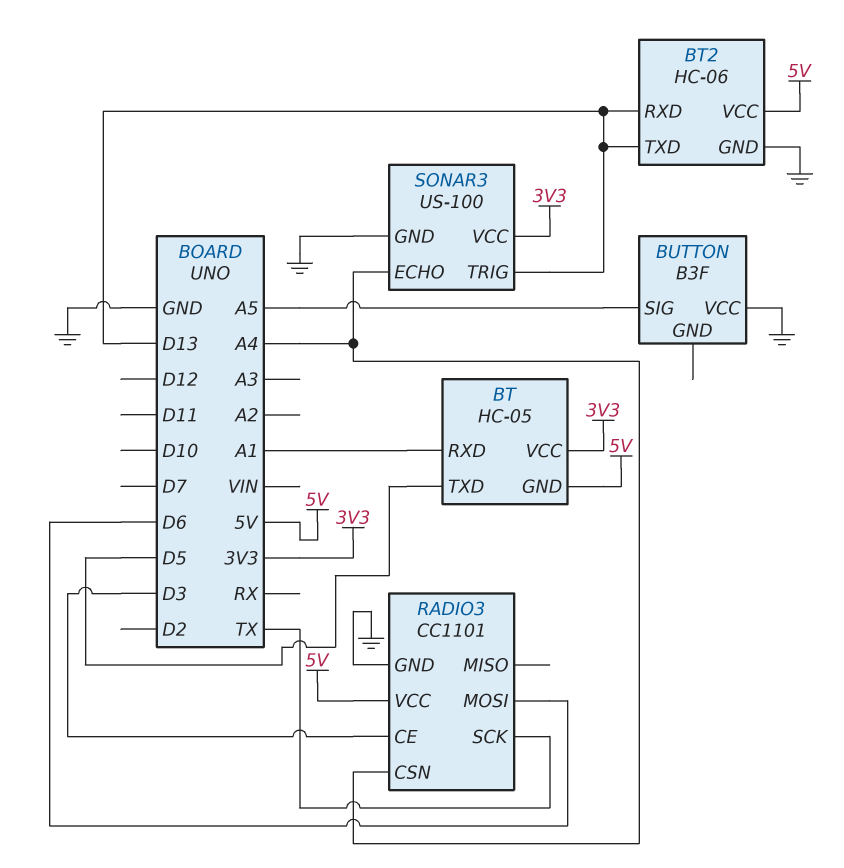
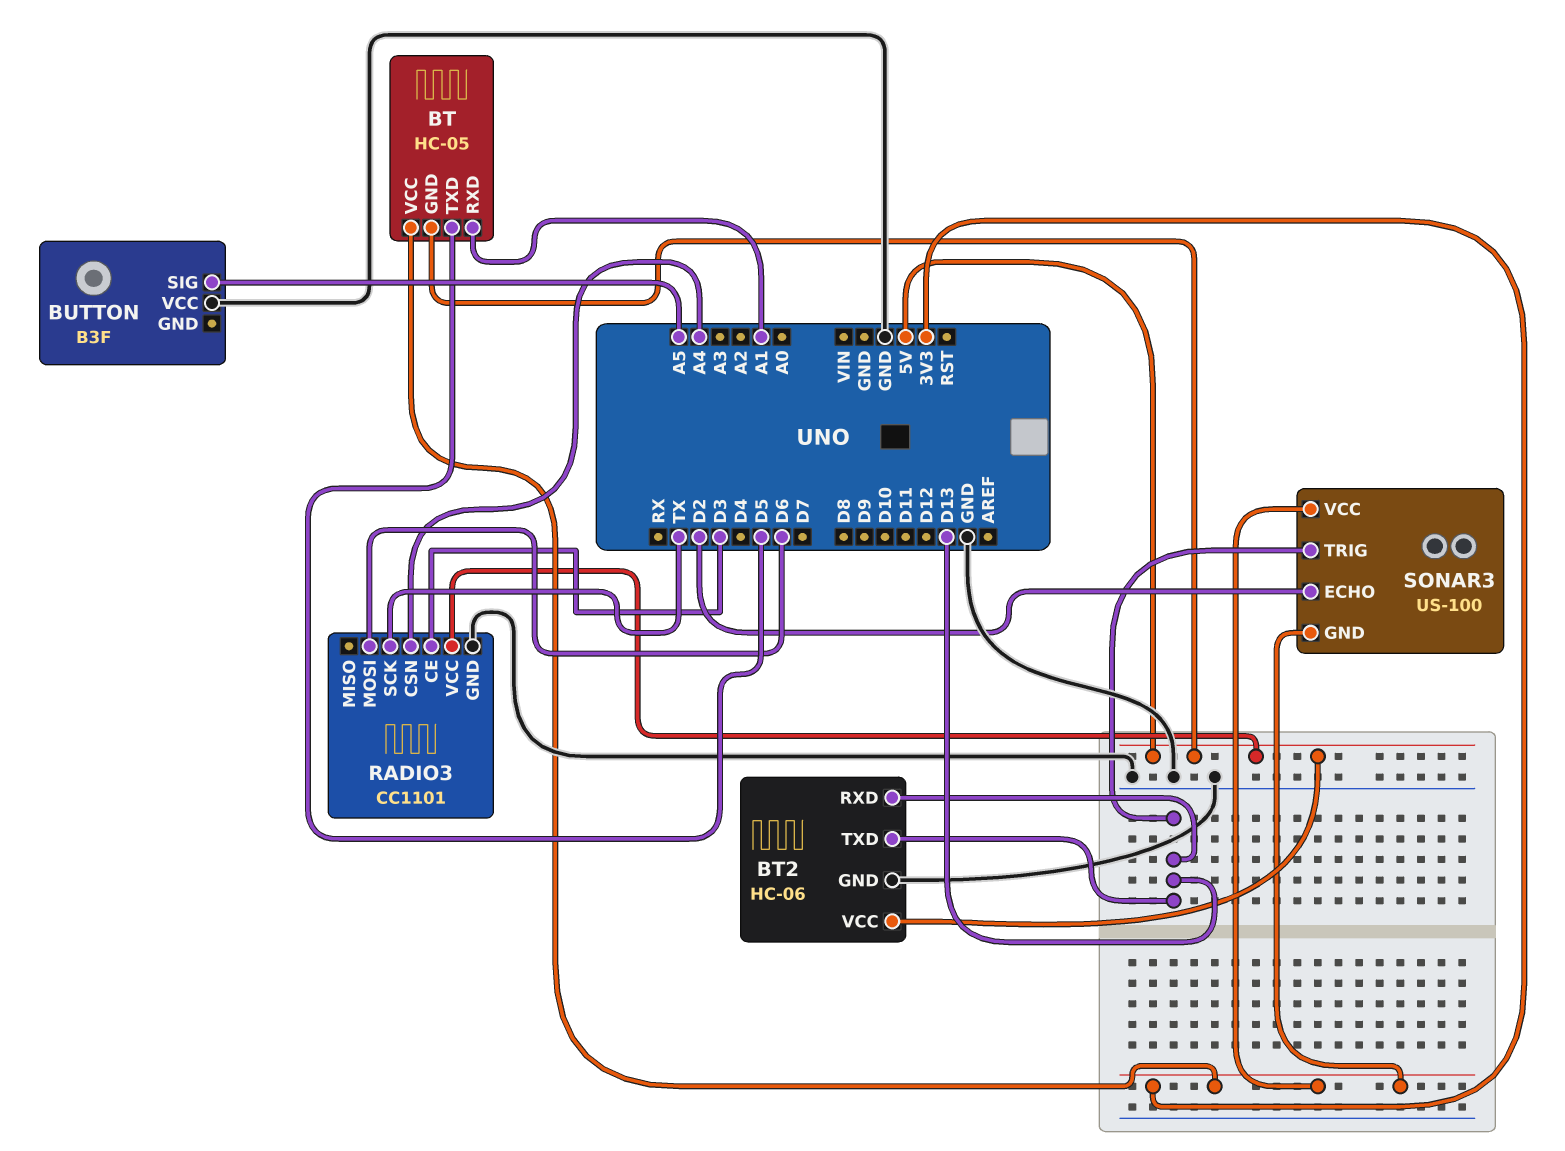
SONAR3 pin ECHO: A4 -> D2
SONAR3 pin GND: GND -> 3V3

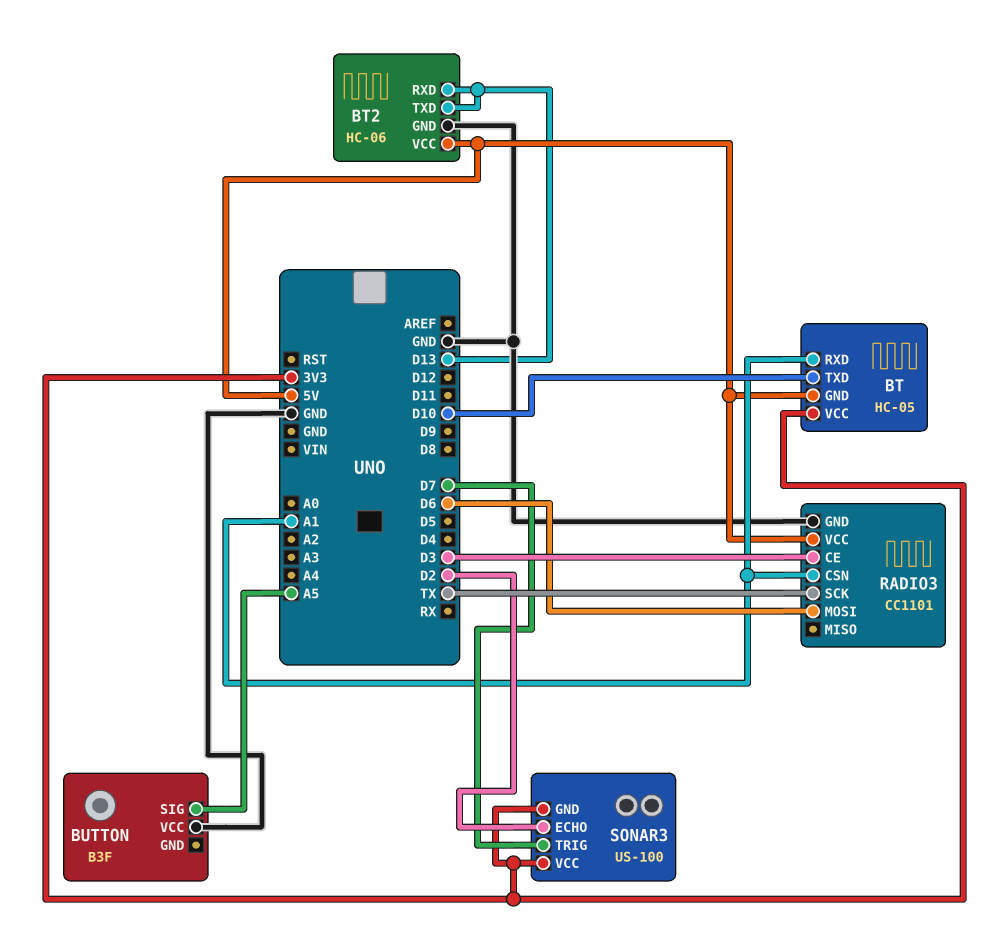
BT pin TXD: D5 -> D10
RADIO3 pin CSN: A4 -> A1
SONAR3 pin TRIG: D13 -> D7

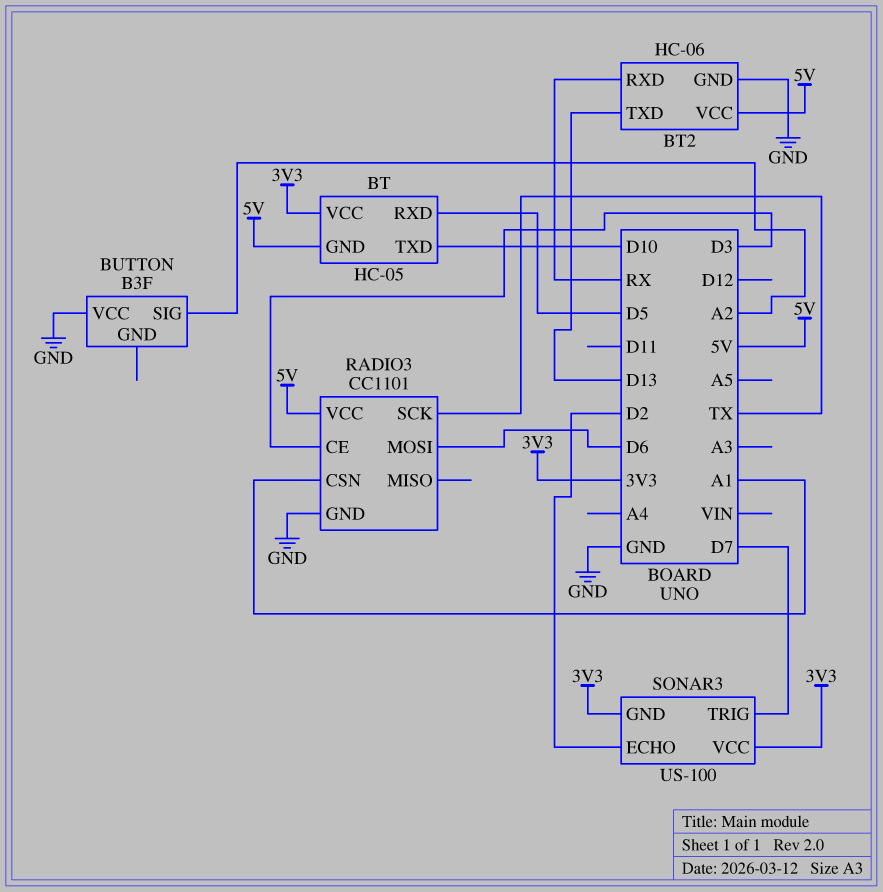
BT pin RXD: A1 -> D5
BT2 pin RXD: D13 -> RX
BUTTON pin SIG: A5 -> A2

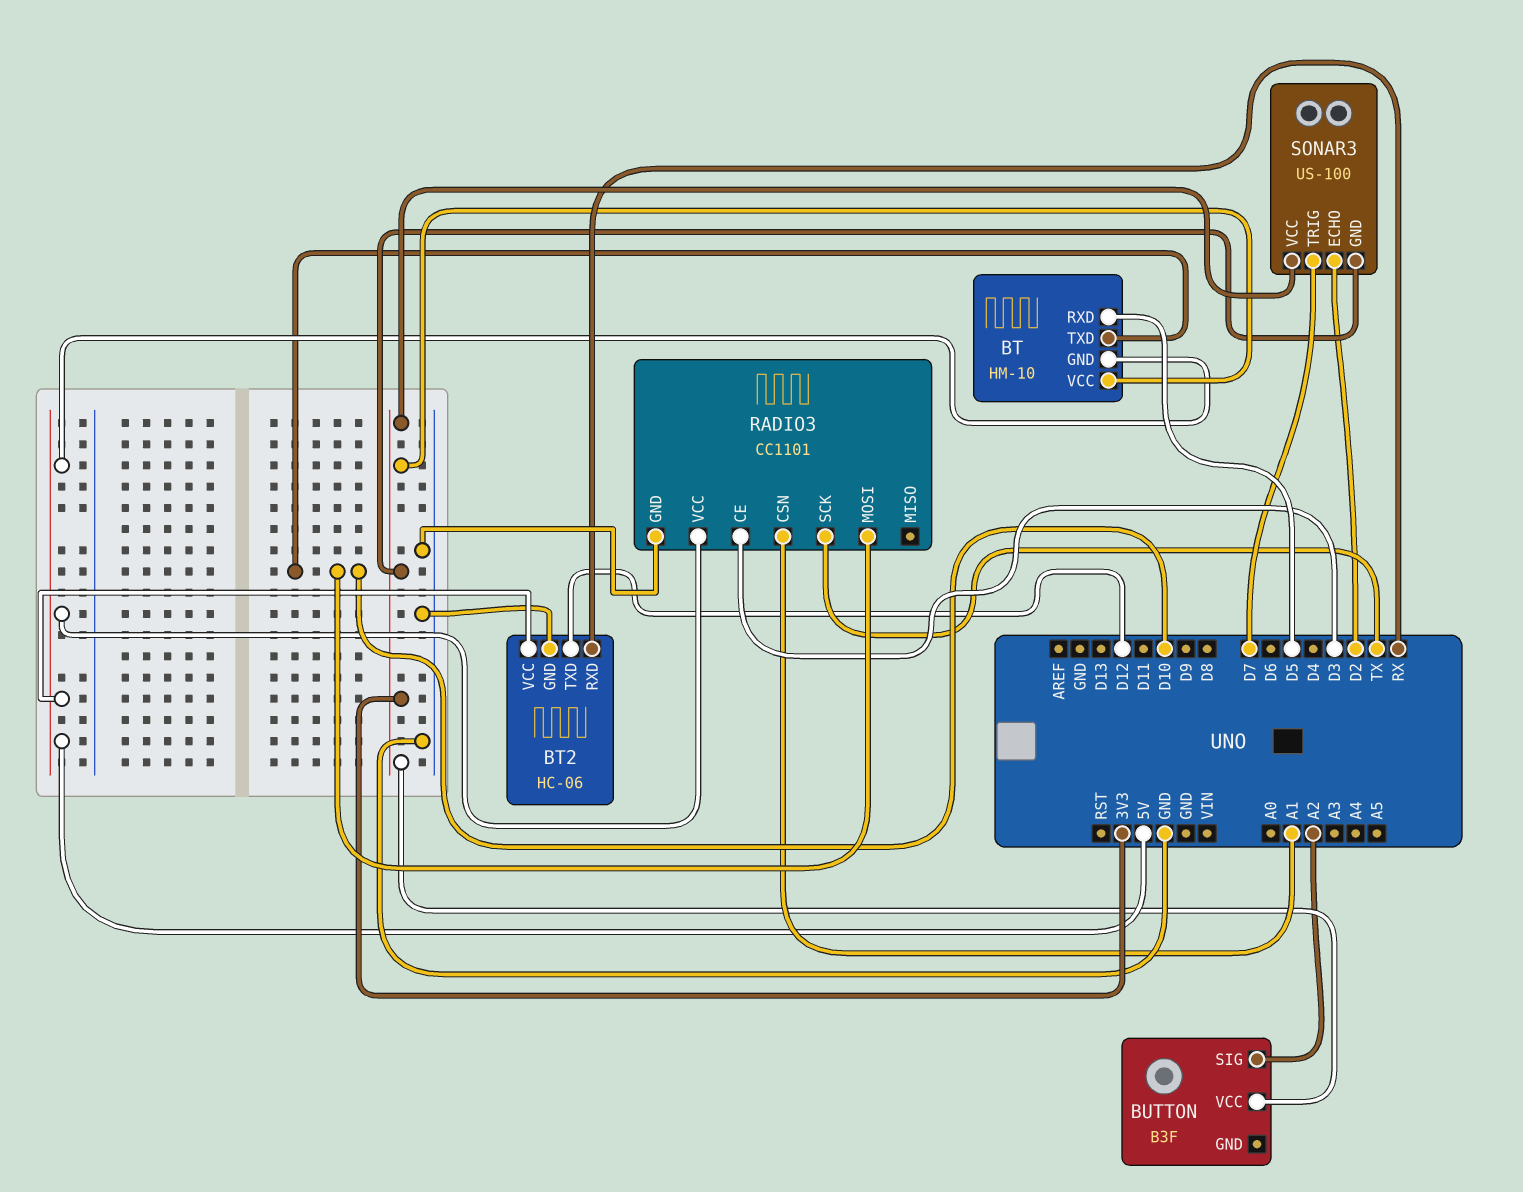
BT: HC-05 -> HM-10
BT2 pin TXD: D13 -> D12
BUTTON pin VCC: GND -> 3V3
RADIO3 pin MOSI: D6 -> D10

